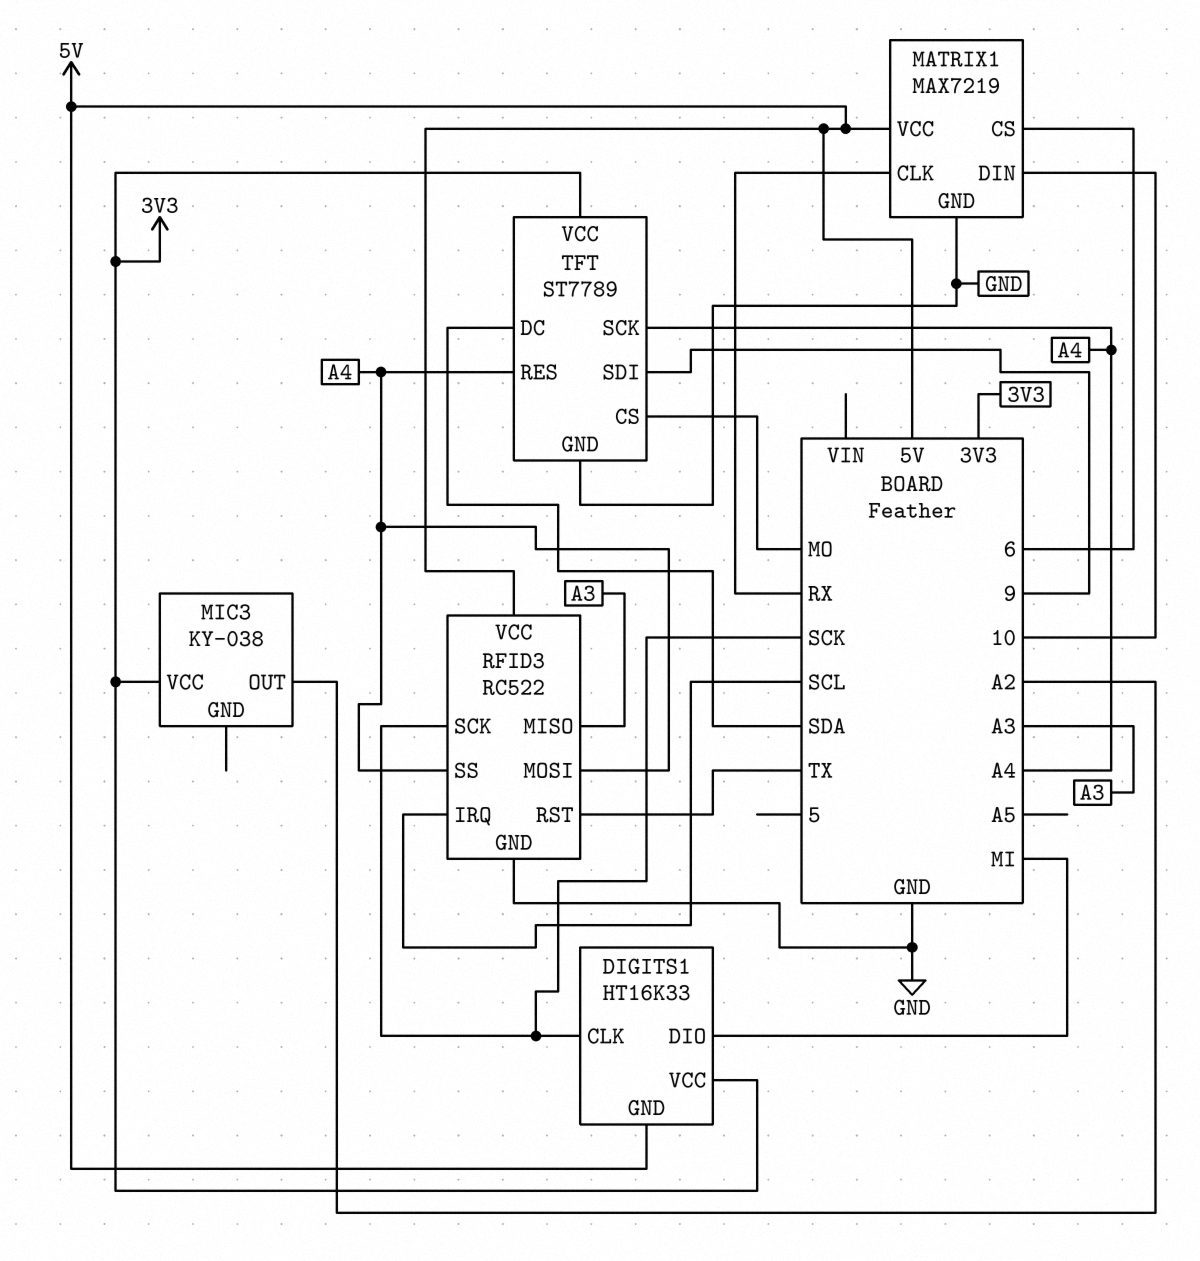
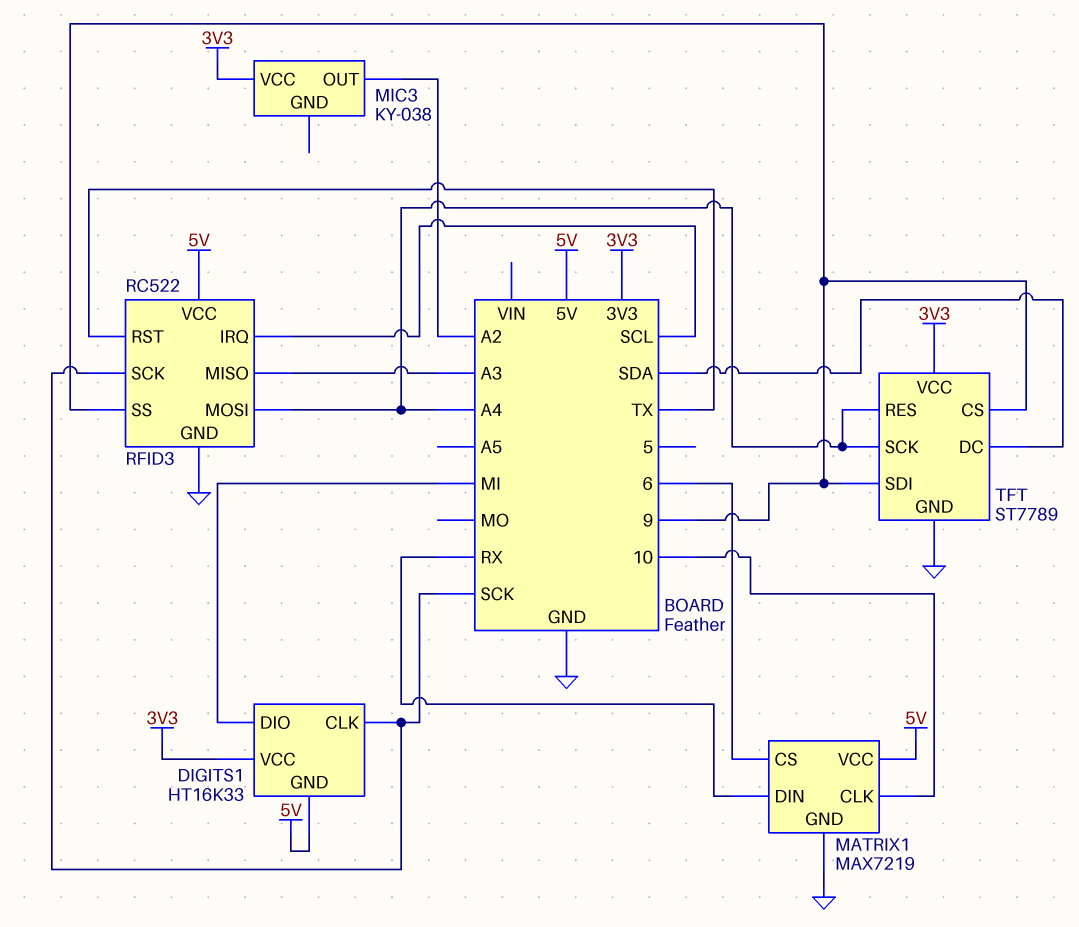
MATRIX1 pin CLK: RX -> 10
MATRIX1 pin DIN: 10 -> RX
RFID3 pin SS: A4 -> 9
TFT pin CS: MO -> 9

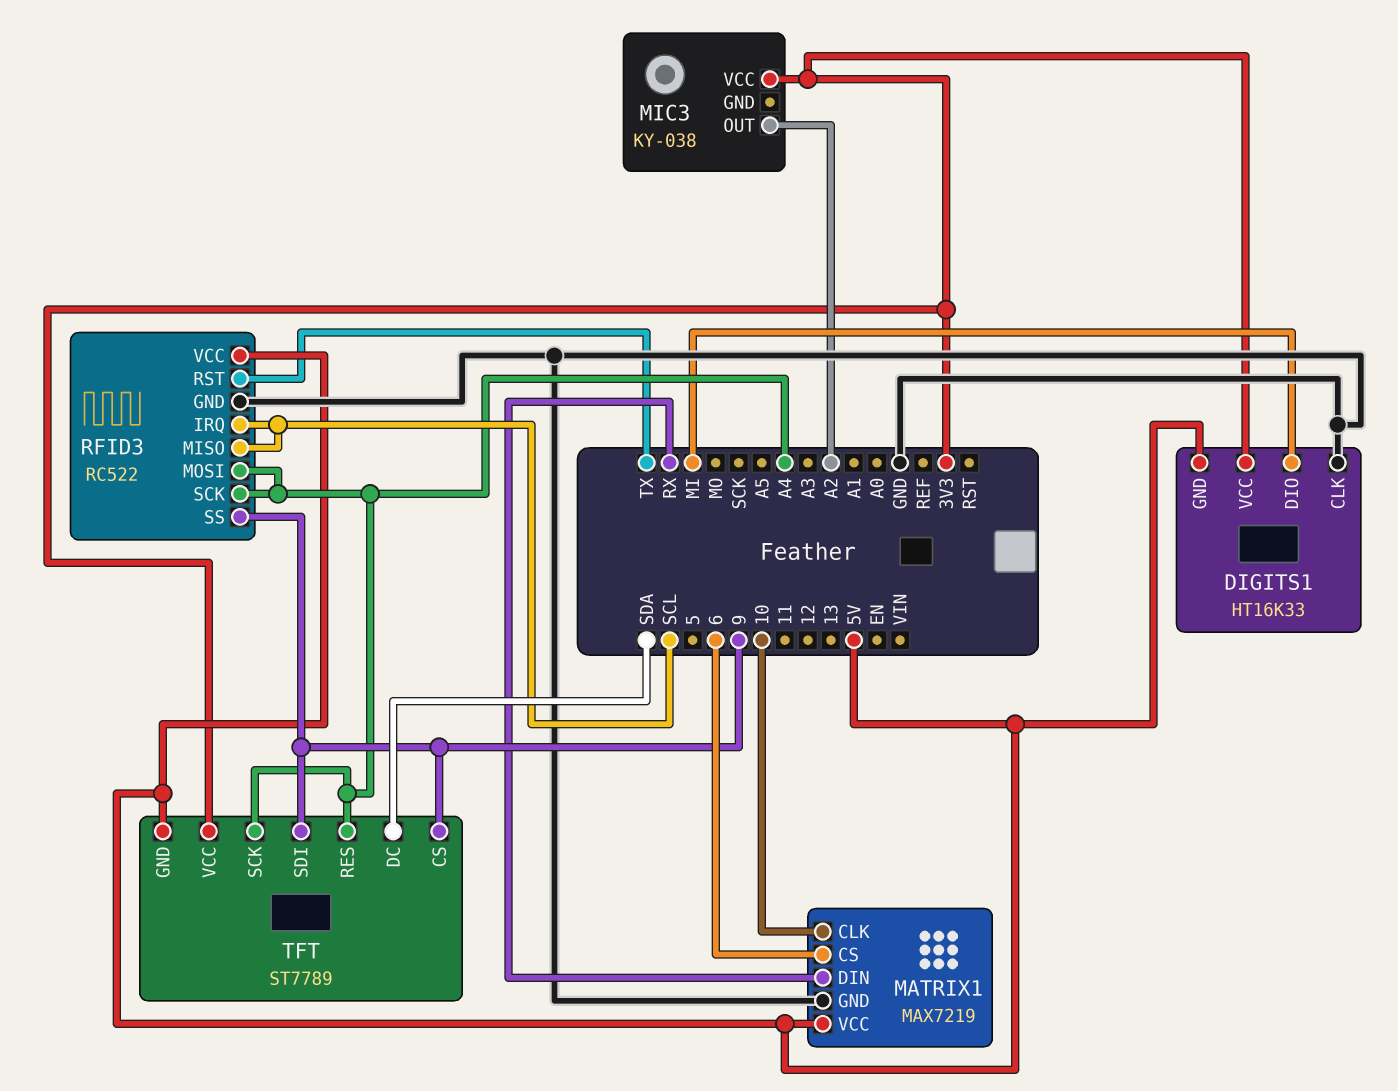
DIGITS1 pin CLK: SCK -> GND
RFID3 pin MISO: A3 -> SCL
RFID3 pin SCK: SCK -> A4
TFT pin GND: GND -> 5V

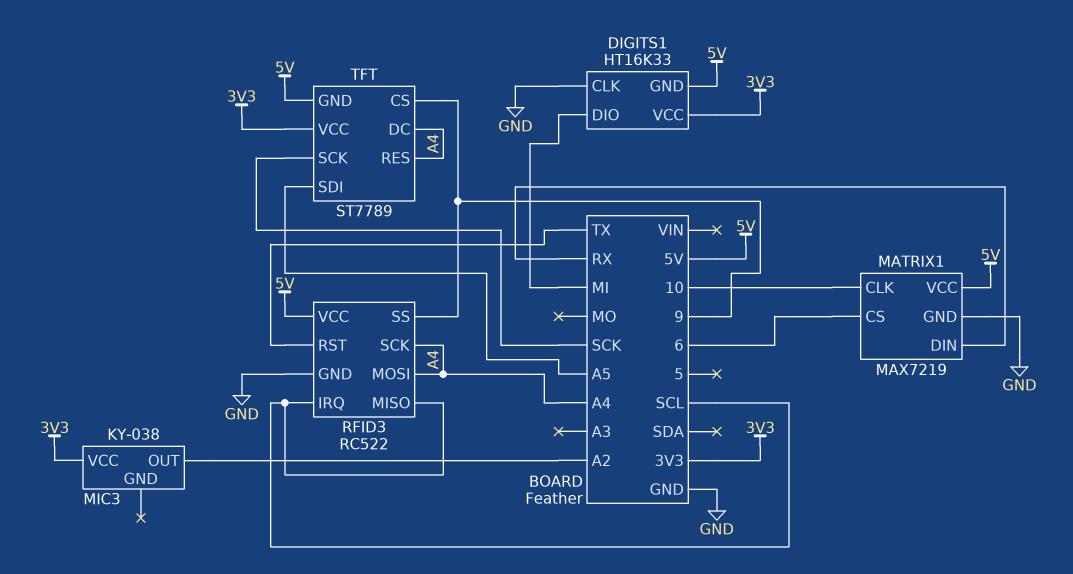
TFT pin DC: SDA -> A4
TFT pin SCK: A4 -> SCK
TFT pin SDI: 9 -> A5

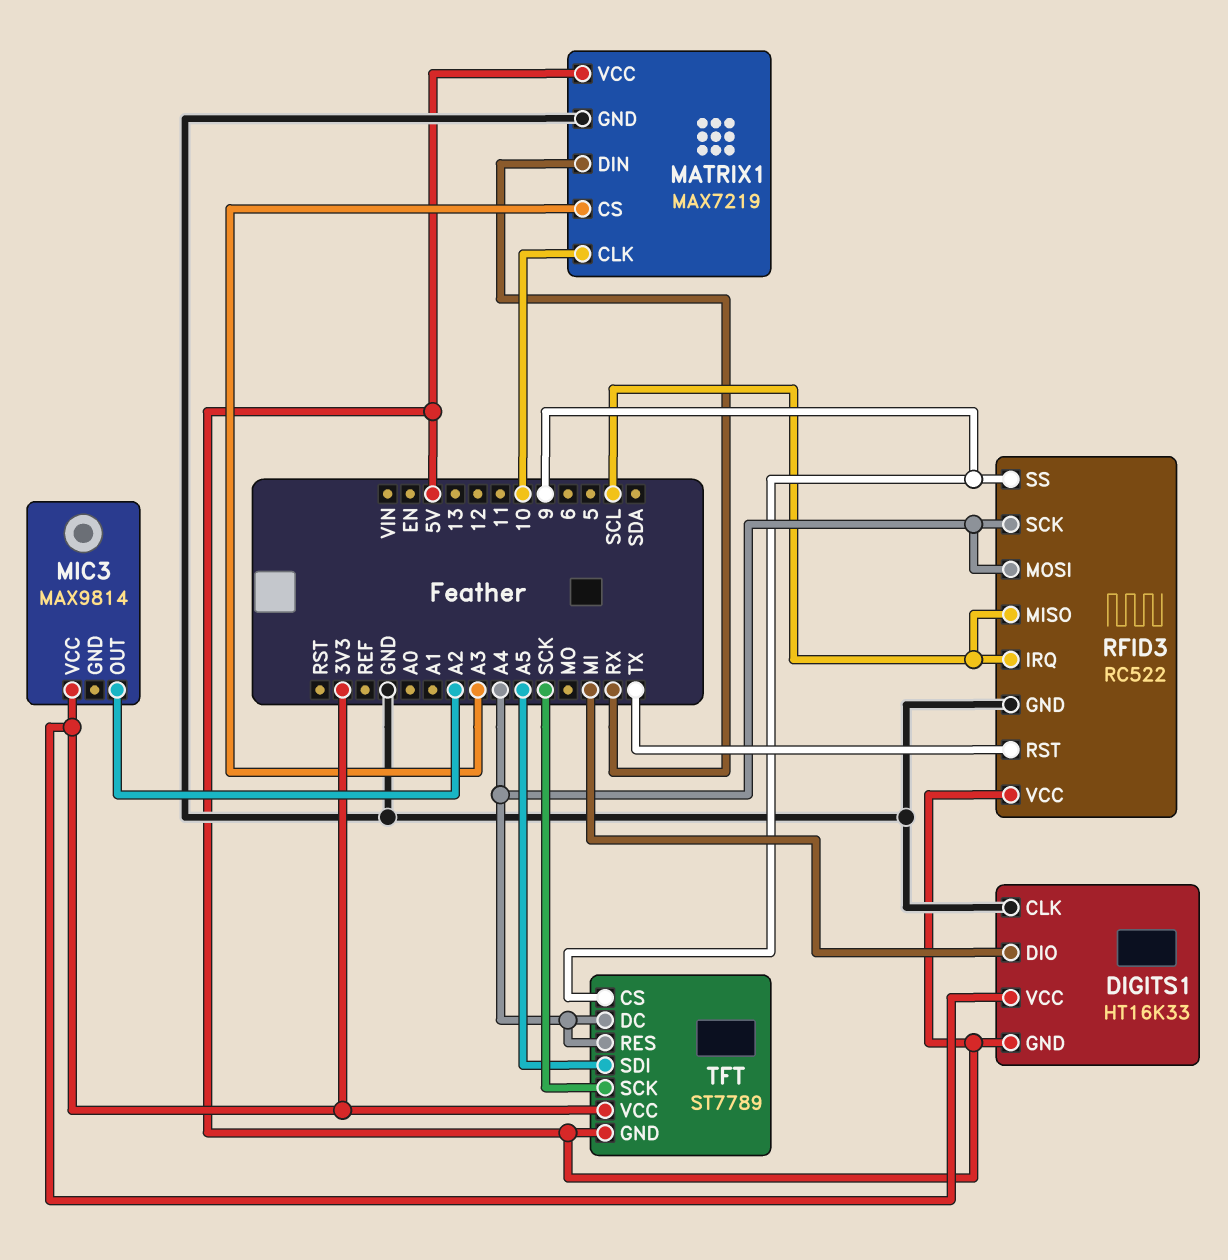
MATRIX1 pin CS: 6 -> A3
MIC3: KY-038 -> MAX9814

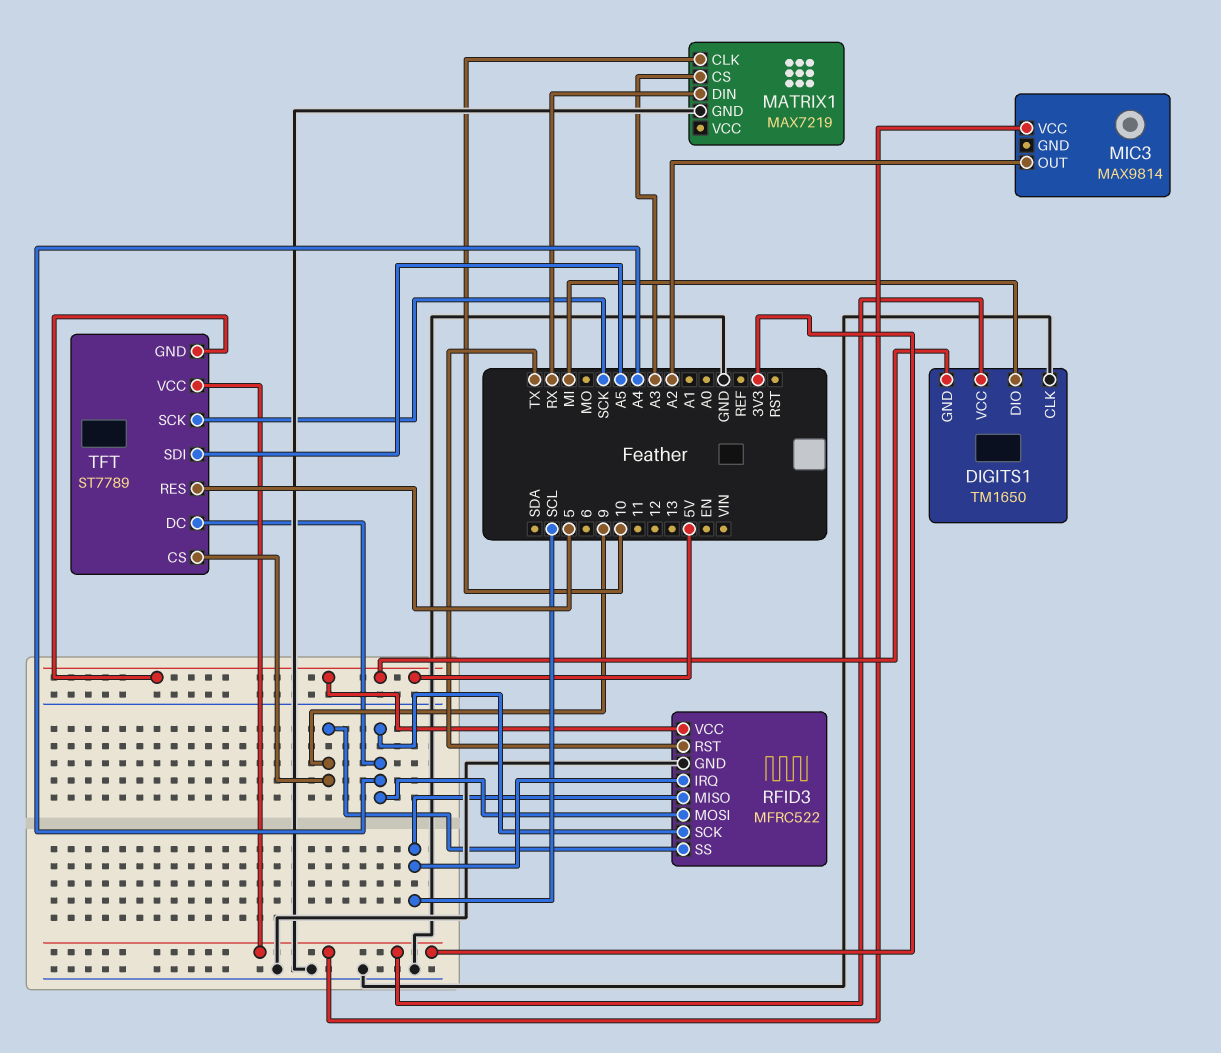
DIGITS1: HT16K33 -> TM1650
MATRIX1 pin VCC: 5V -> none
RFID3: RC522 -> MFRC522
TFT pin RES: A4 -> 5

